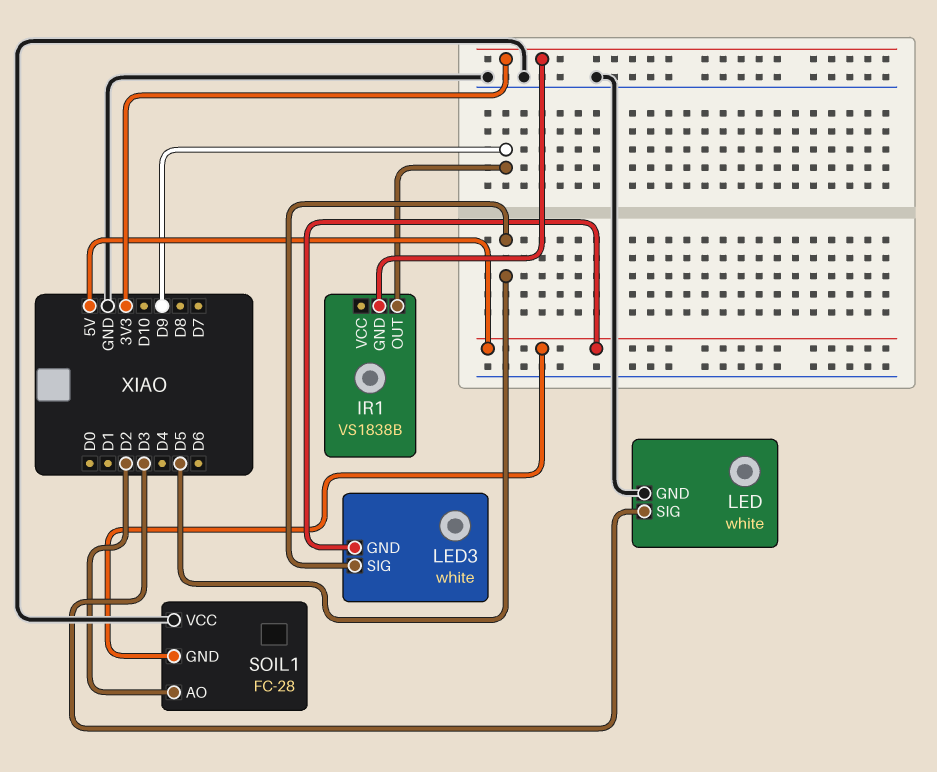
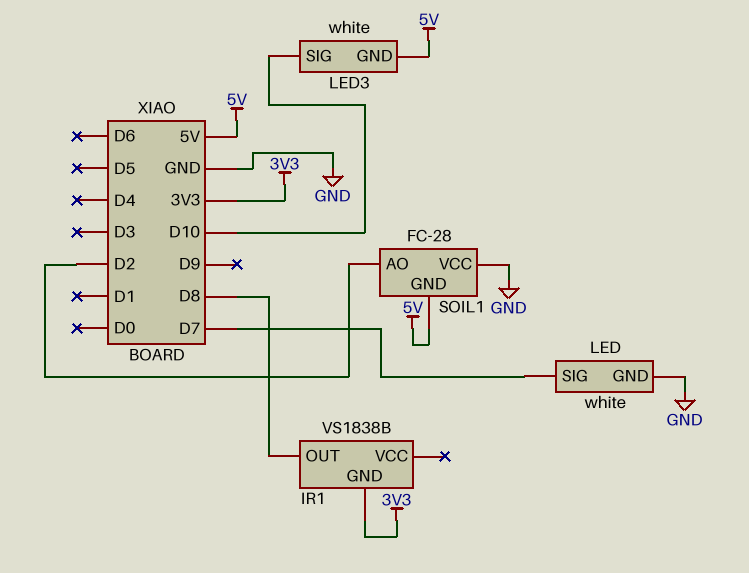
IR1 pin OUT: D9 -> D8
LED pin SIG: D3 -> D7
LED3 pin SIG: D5 -> D10

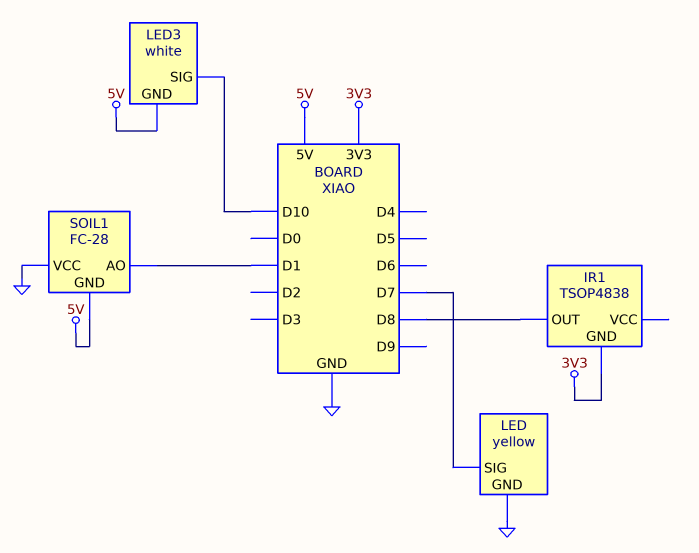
IR1: VS1838B -> TSOP4838
LED: white -> yellow
SOIL1 pin AO: D2 -> D1

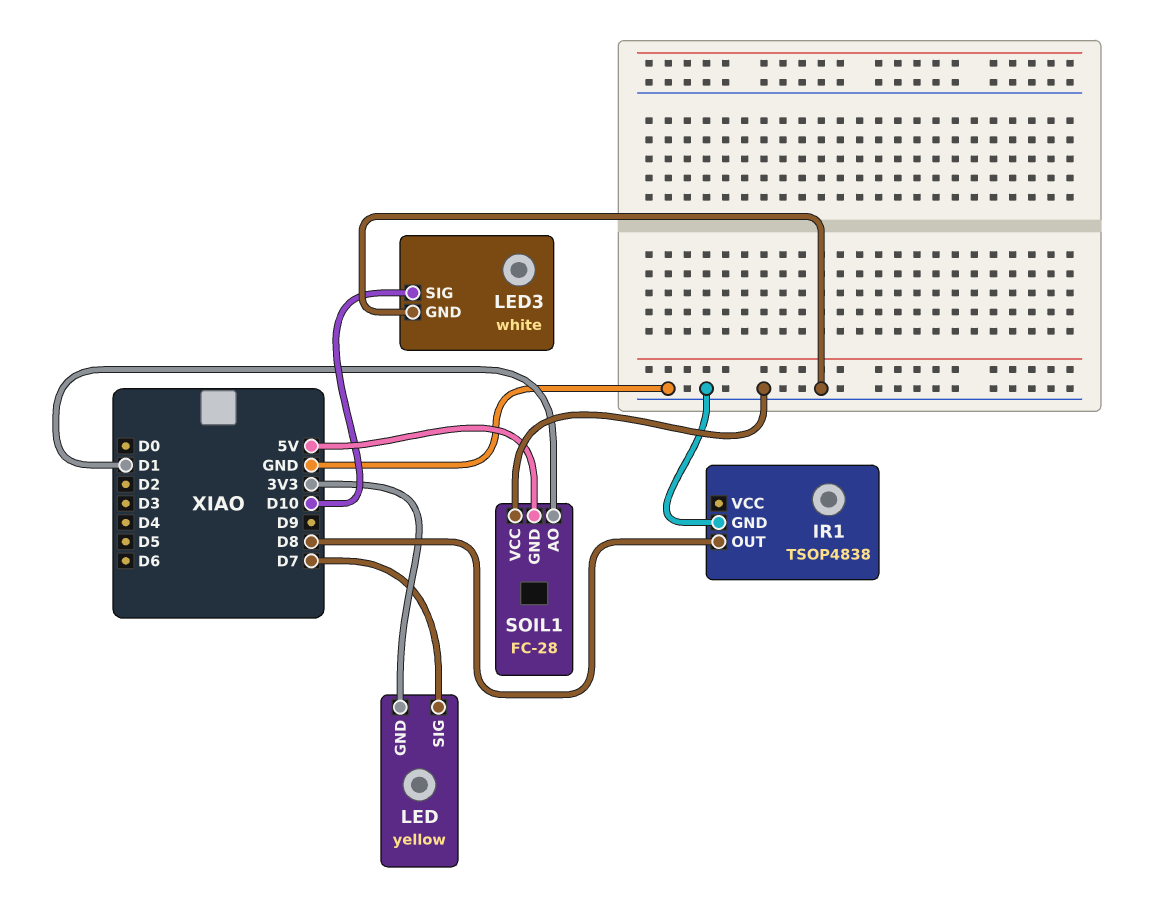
IR1 pin GND: 3V3 -> GND
LED pin GND: GND -> 3V3
LED3 pin GND: 5V -> GND

